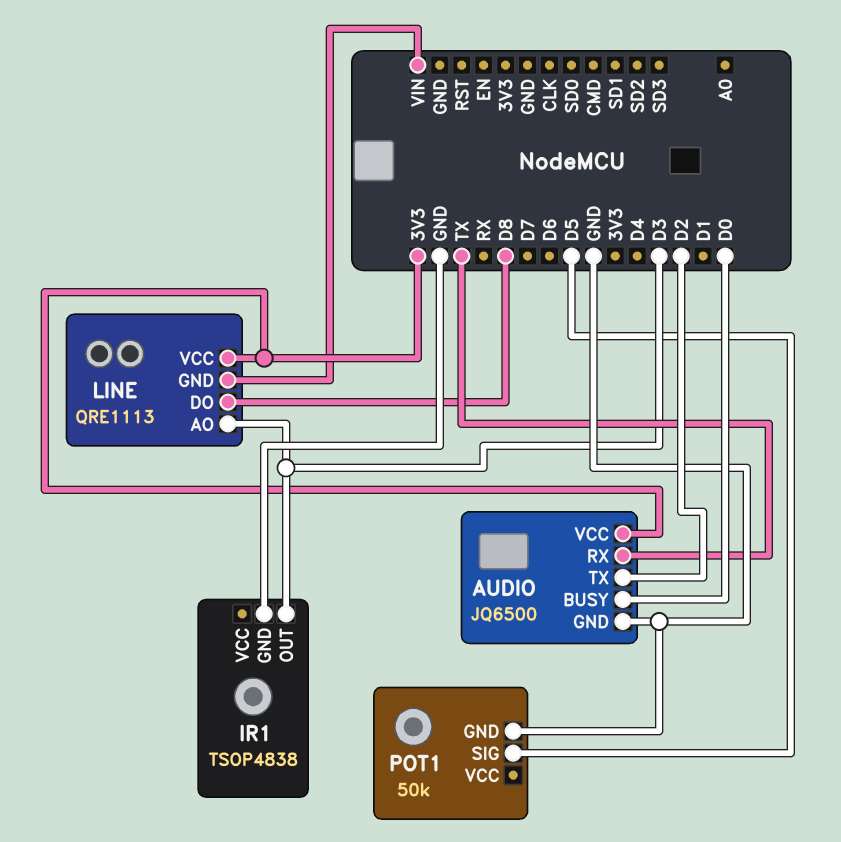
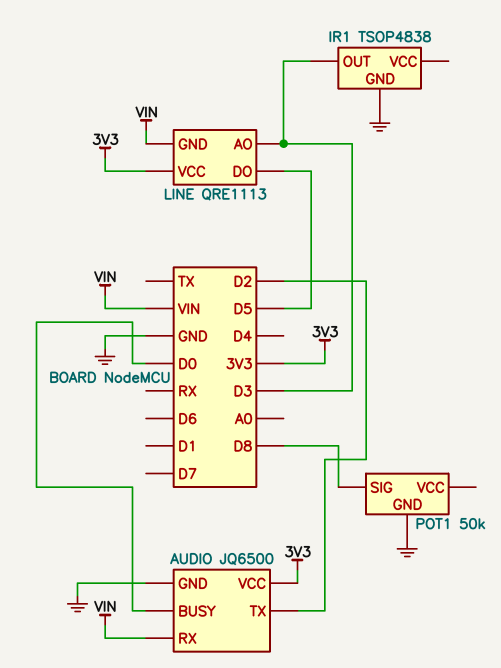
AUDIO pin RX: TX -> VIN
LINE pin DO: D8 -> D5
POT1 pin SIG: D5 -> D8

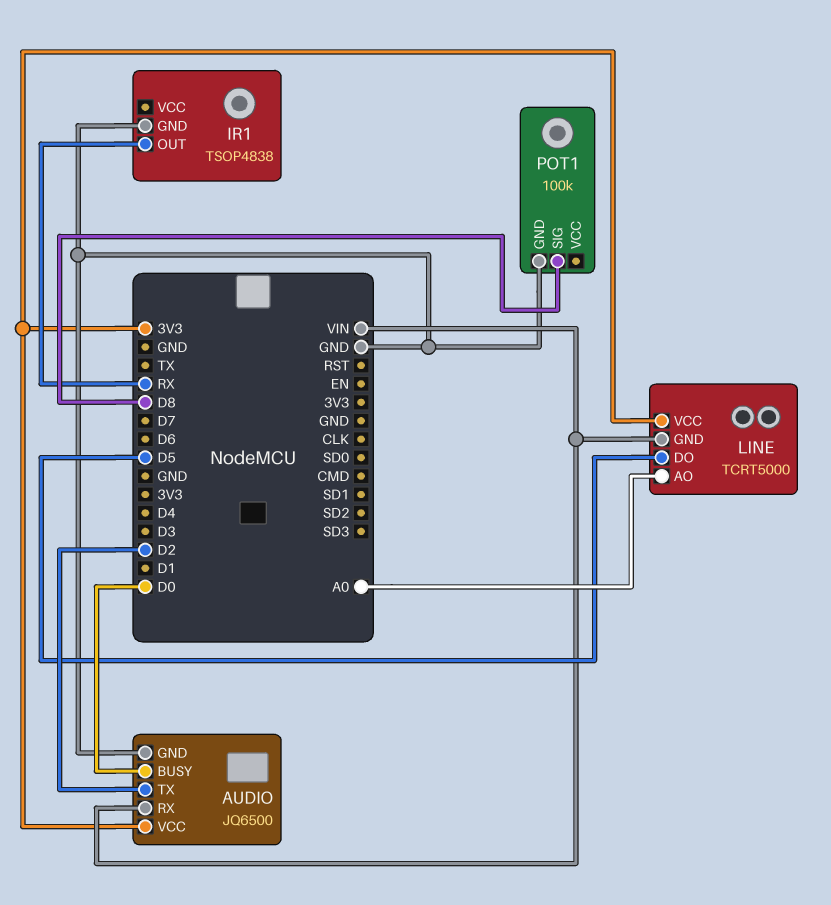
IR1 pin OUT: D3 -> RX
LINE: QRE1113 -> TCRT5000
LINE pin AO: D3 -> A0
POT1: 50k -> 100k

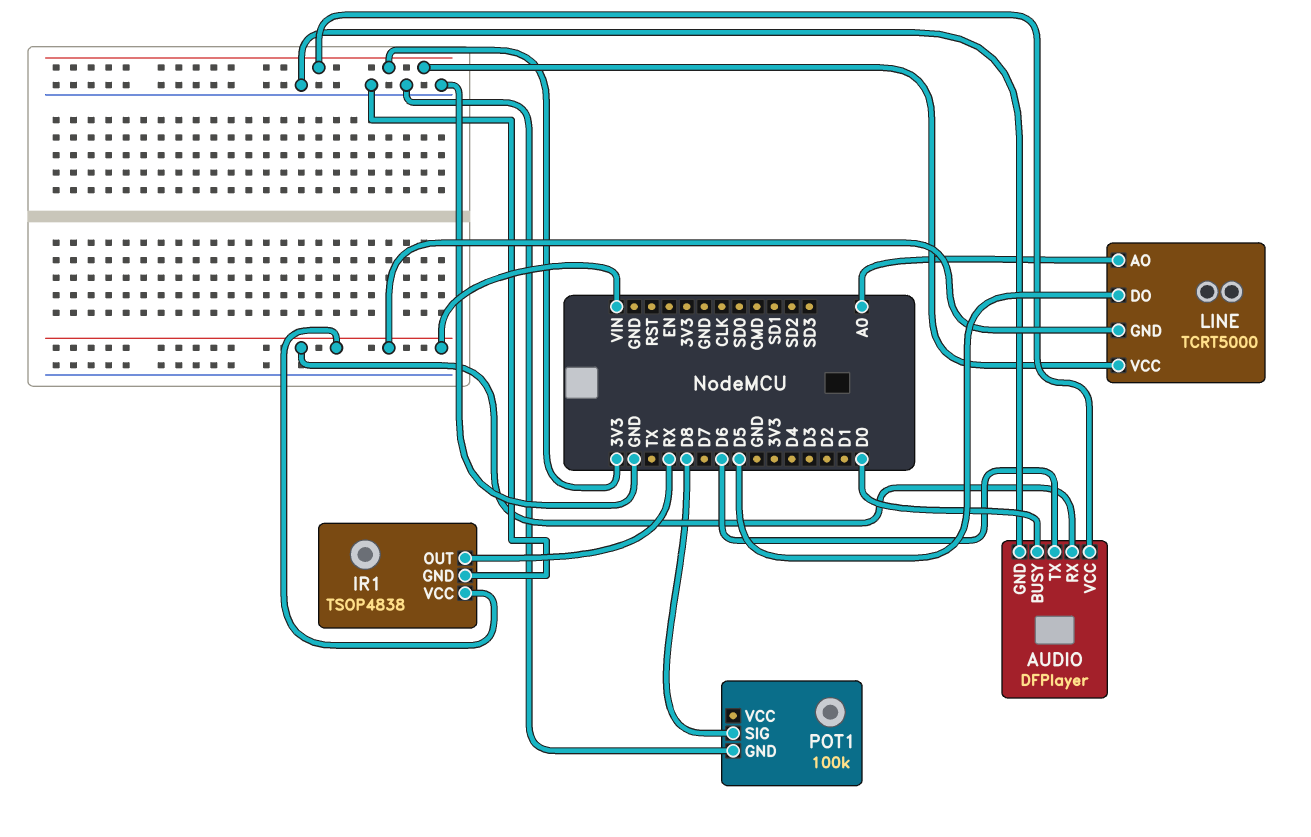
AUDIO: JQ6500 -> DFPlayer
AUDIO pin TX: D2 -> D6
IR1 pin VCC: none -> VIN

